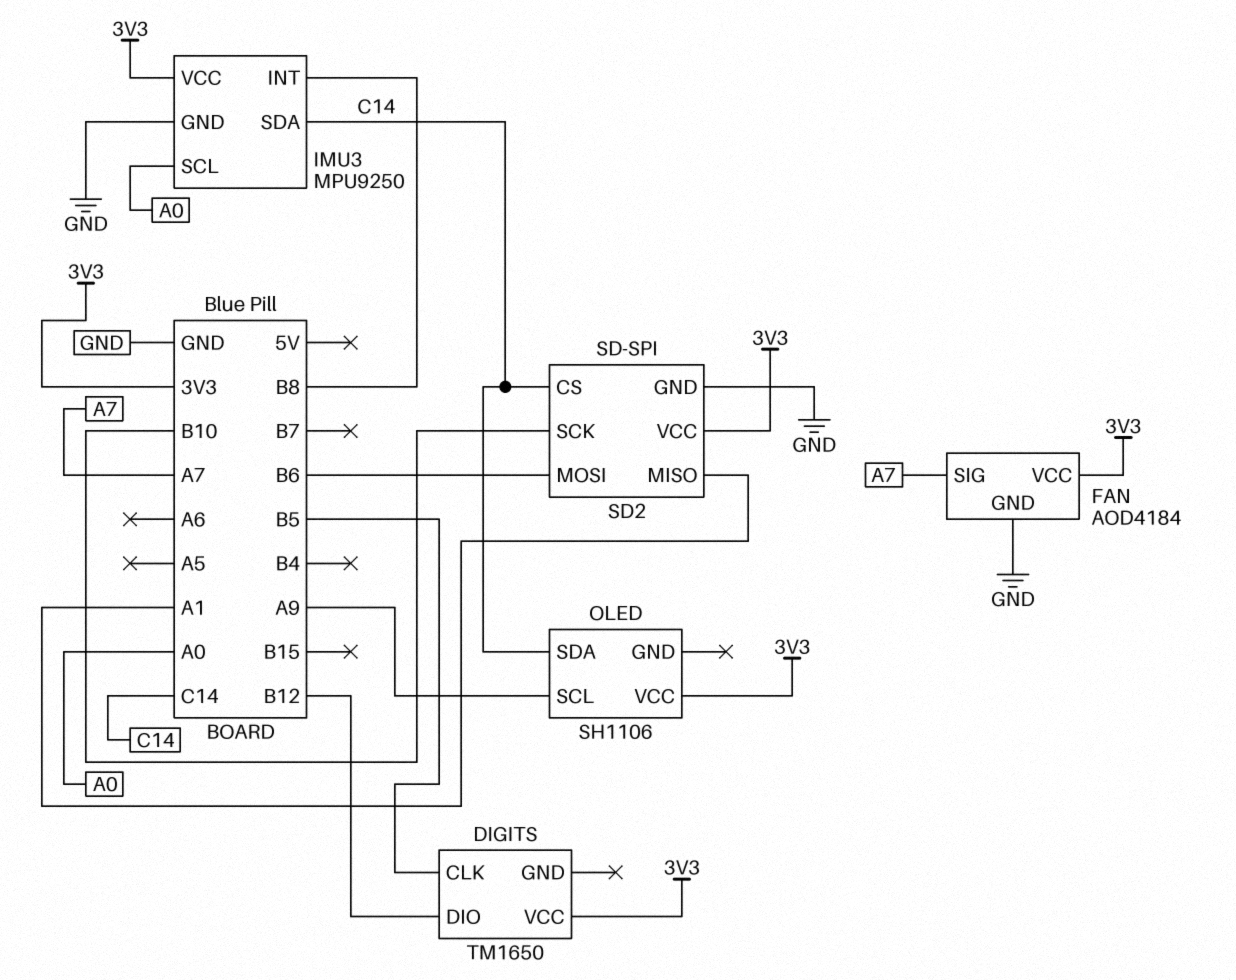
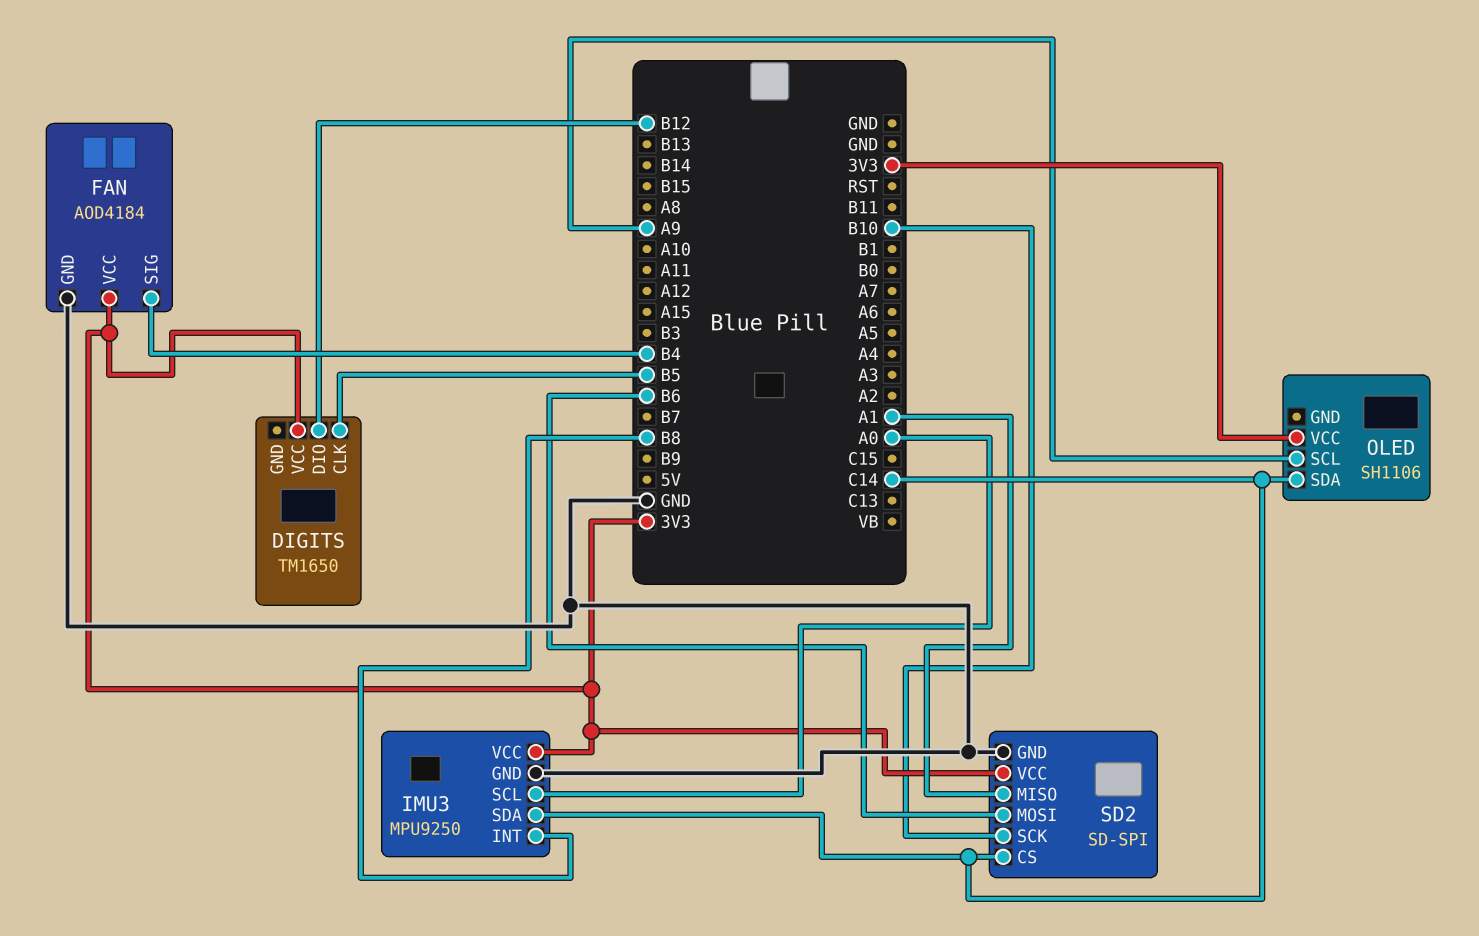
FAN pin SIG: A7 -> B4

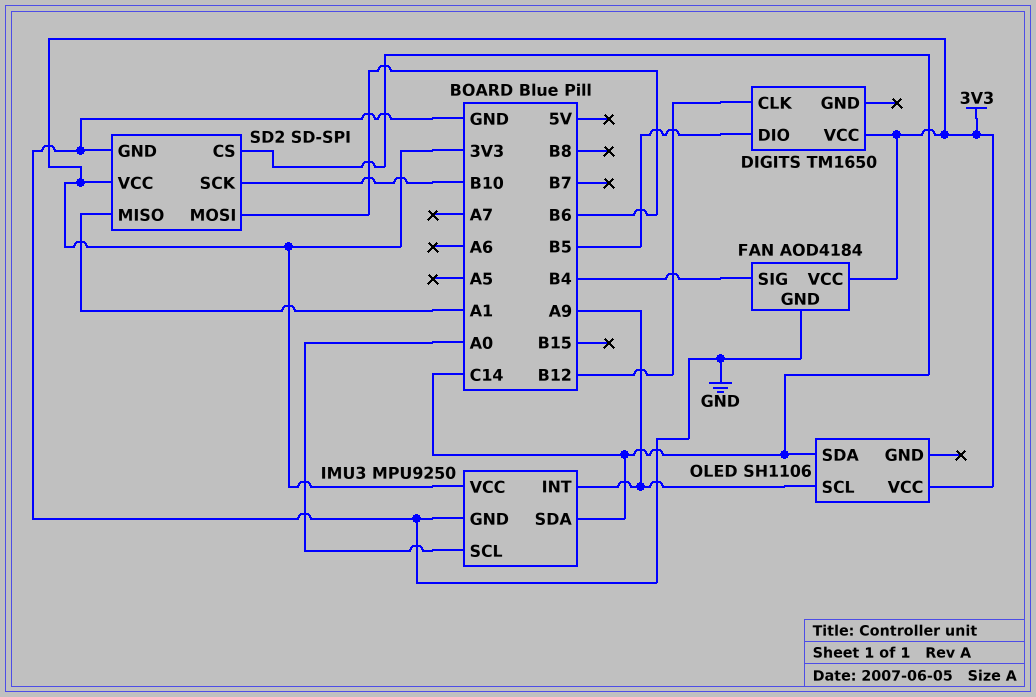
DIGITS pin CLK: B5 -> B12
DIGITS pin DIO: B12 -> B5
IMU3 pin INT: B8 -> A9

